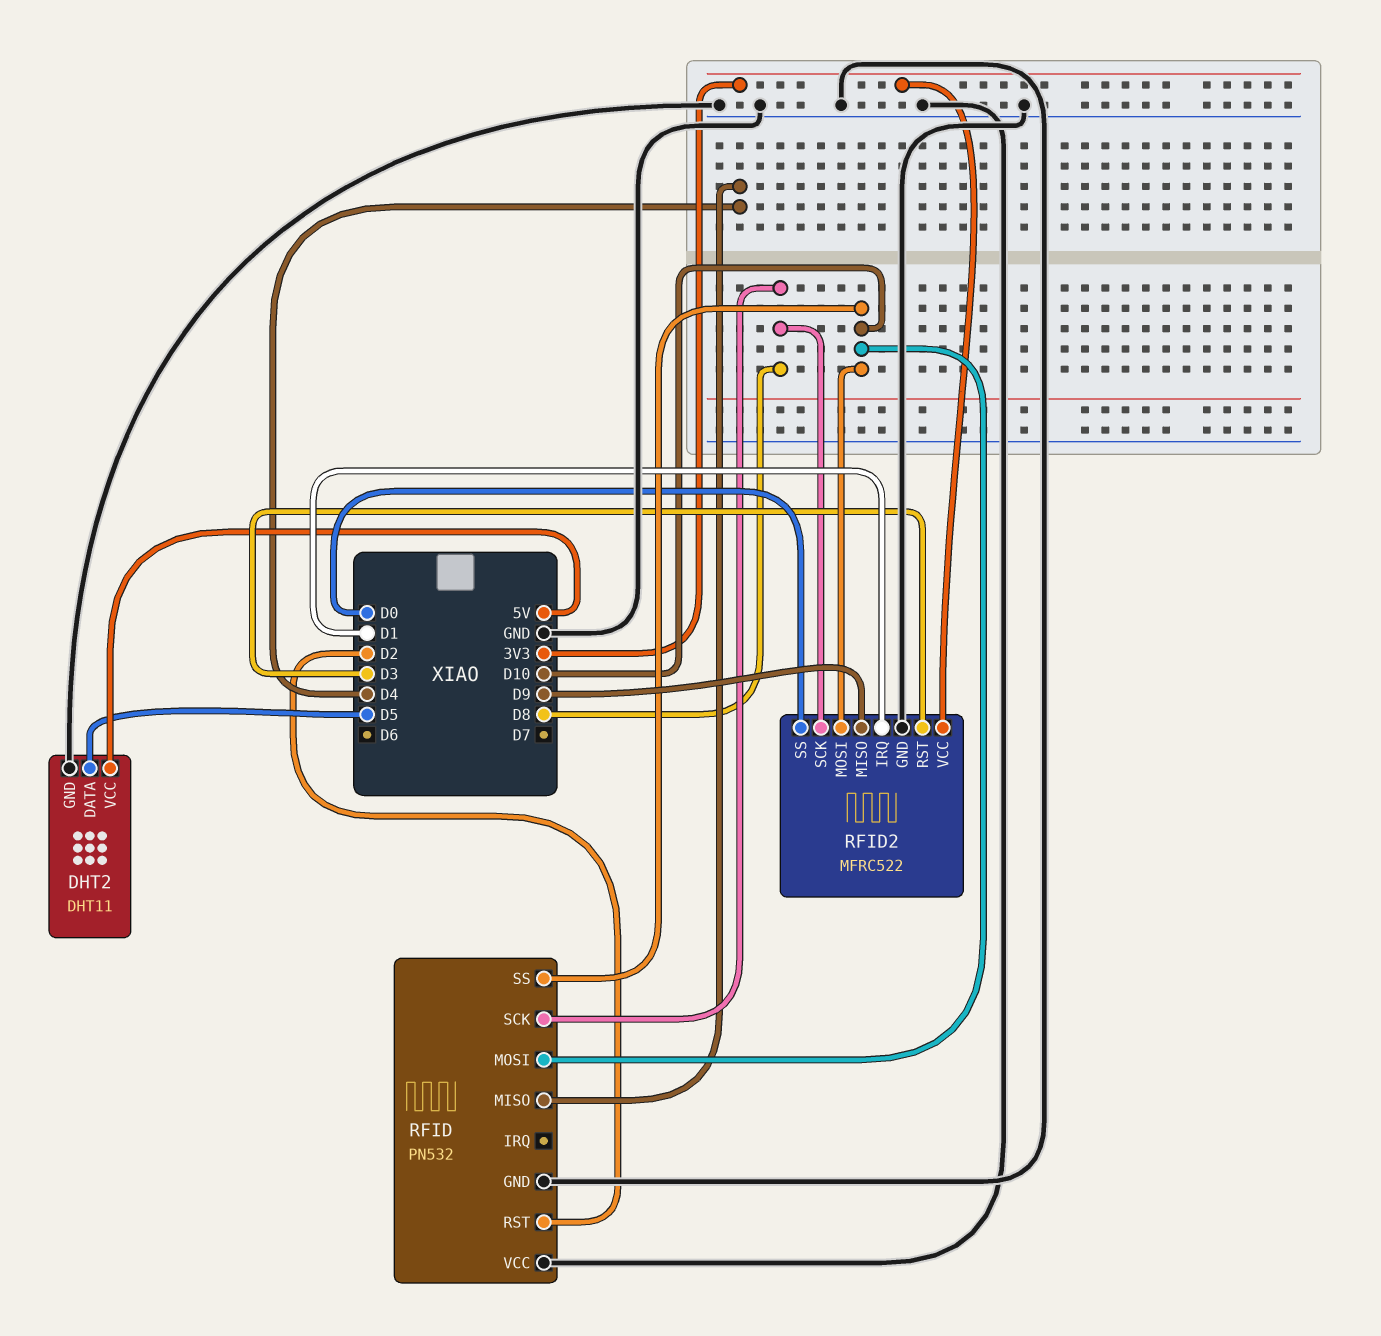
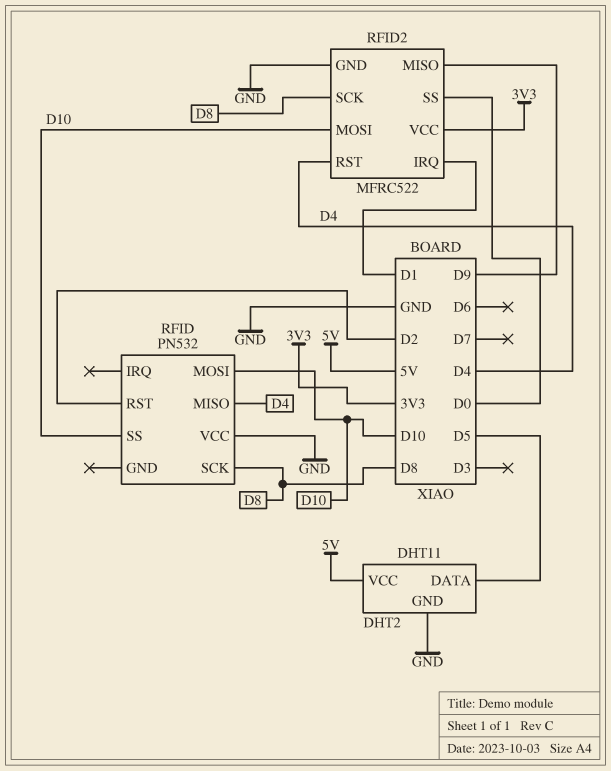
RFID pin GND: GND -> none
RFID2 pin RST: D3 -> D4

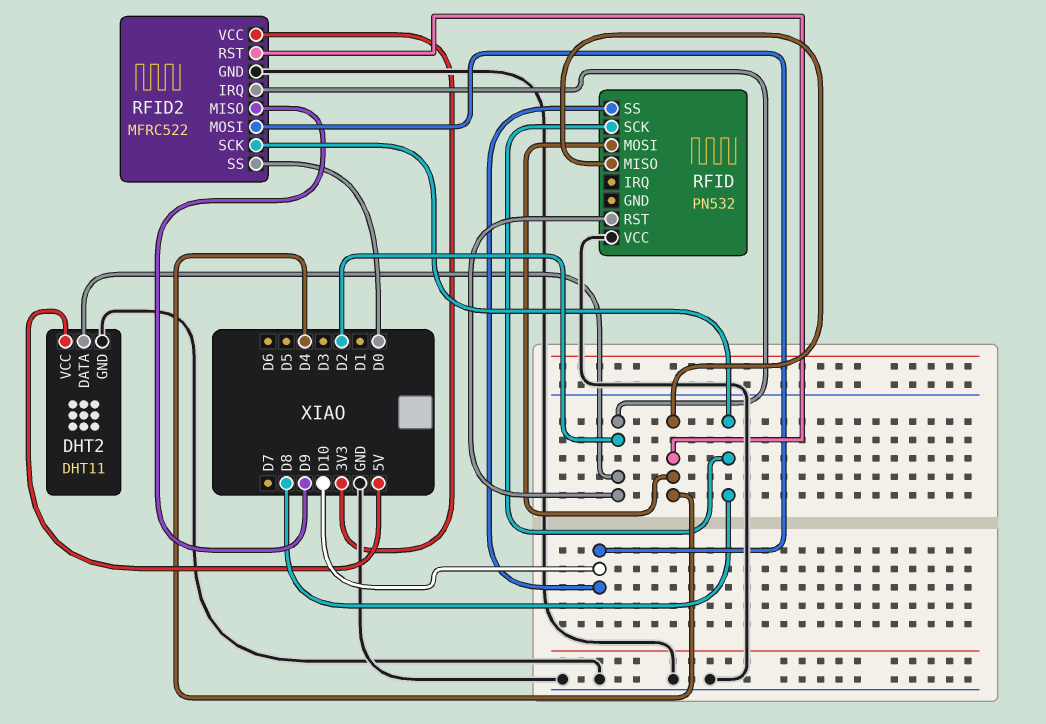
DHT2 pin DATA: D5 -> D2
RFID pin MOSI: D10 -> D4
RFID2 pin IRQ: D1 -> D2

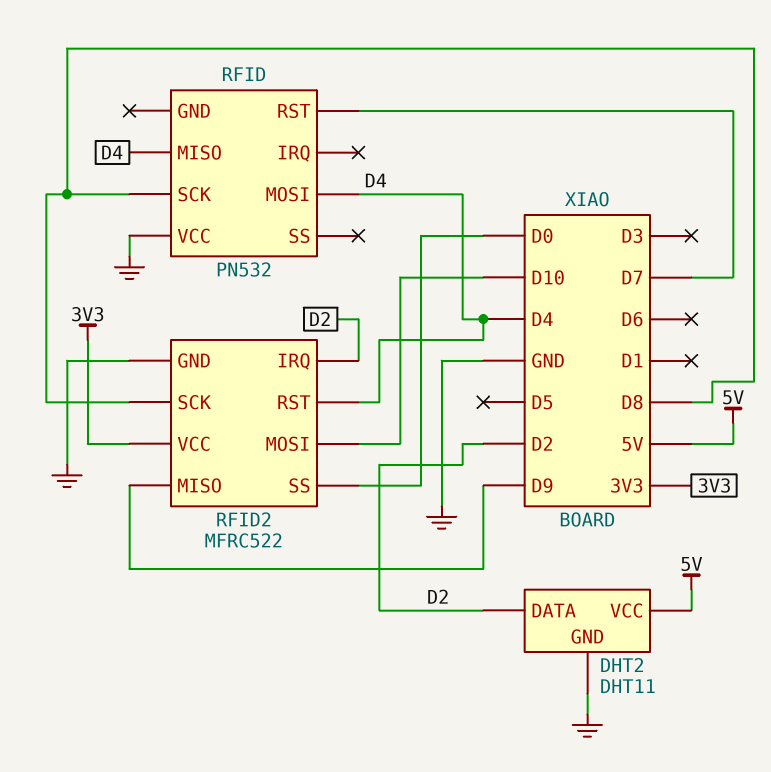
RFID pin RST: D2 -> D7
RFID pin SS: D10 -> none

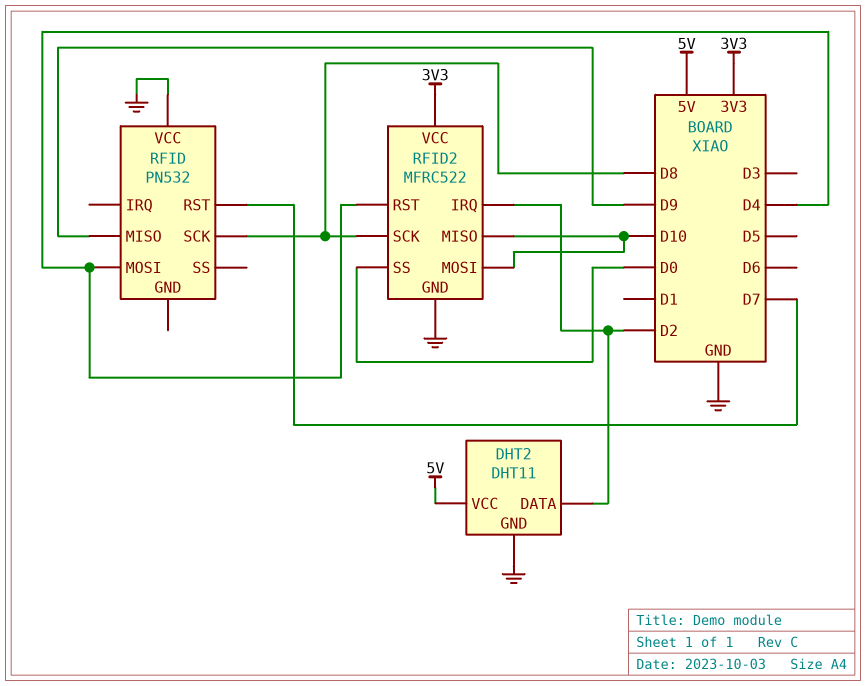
RFID pin MISO: D4 -> D9
RFID2 pin MISO: D9 -> D10

